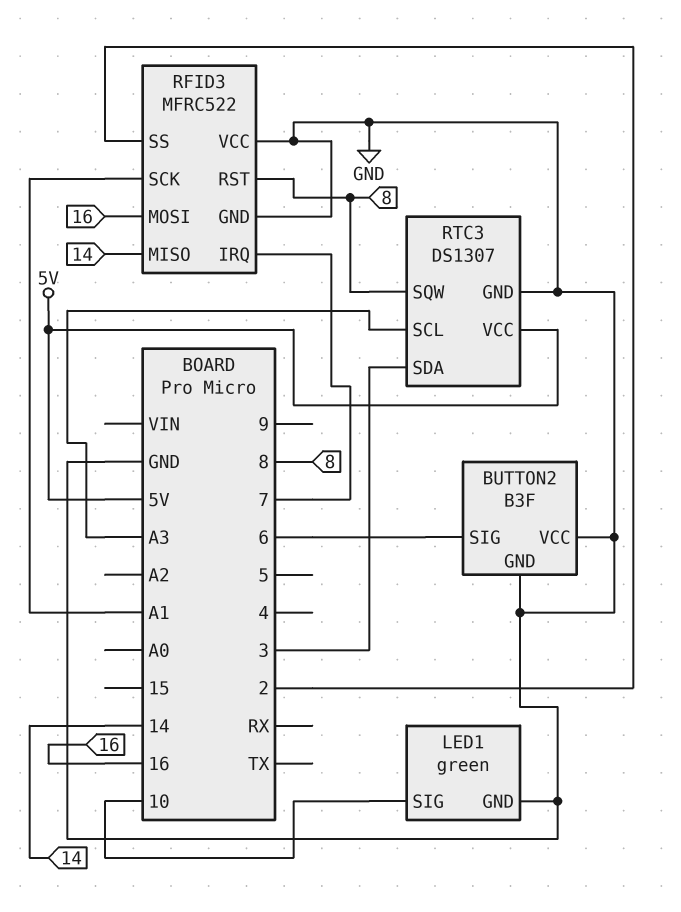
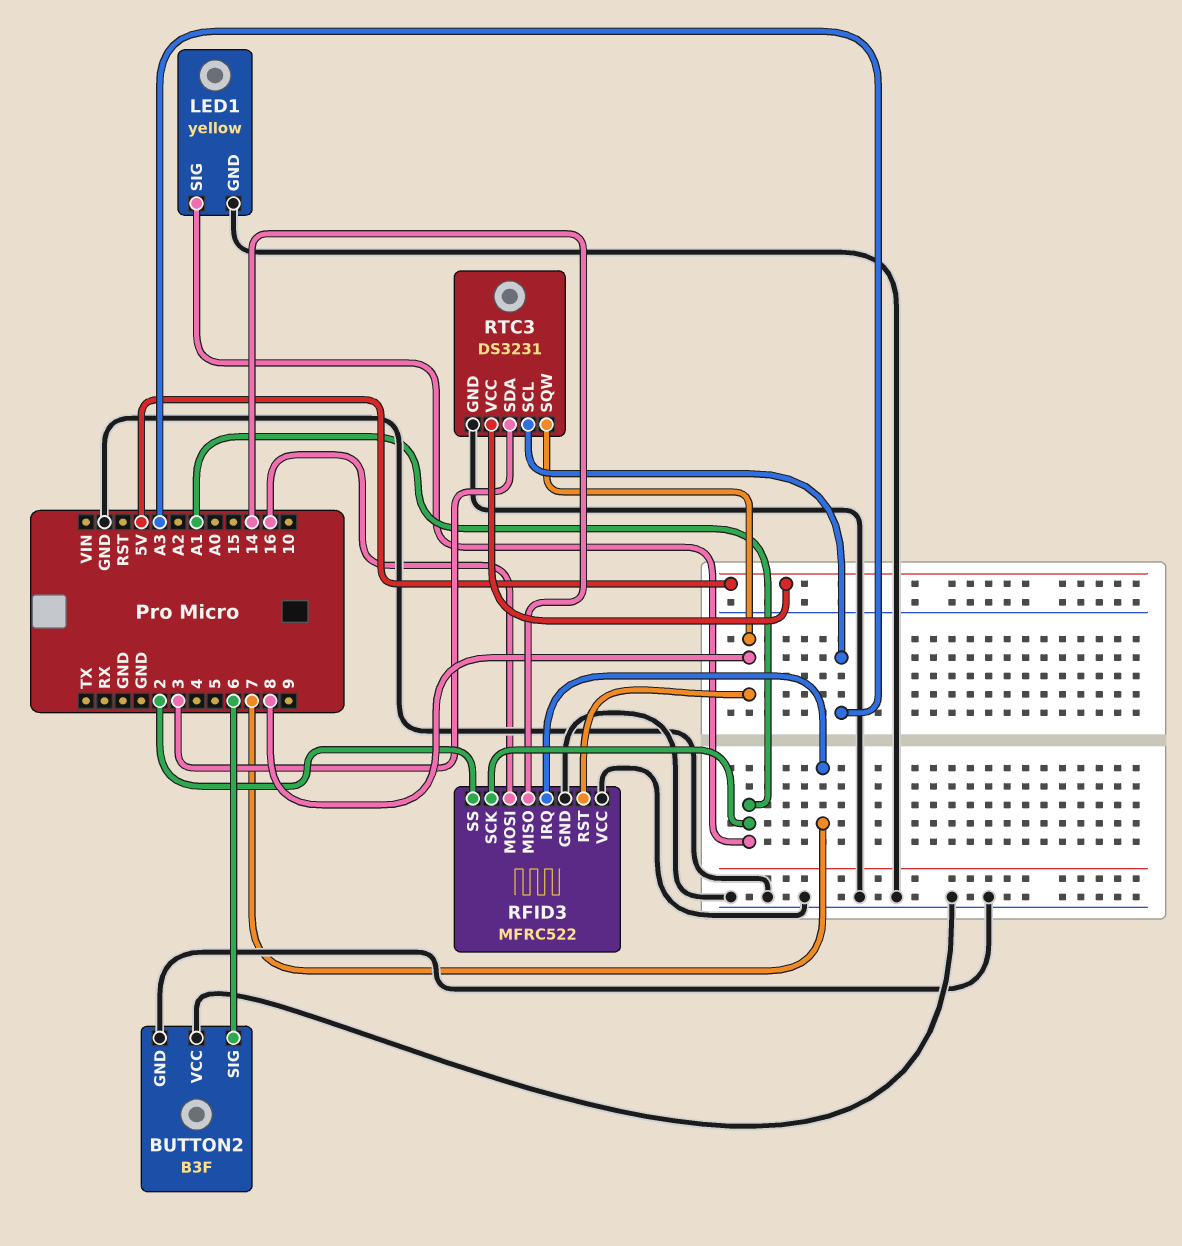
LED1: green -> yellow
LED1 pin SIG: 10 -> A1
RTC3: DS1307 -> DS3231

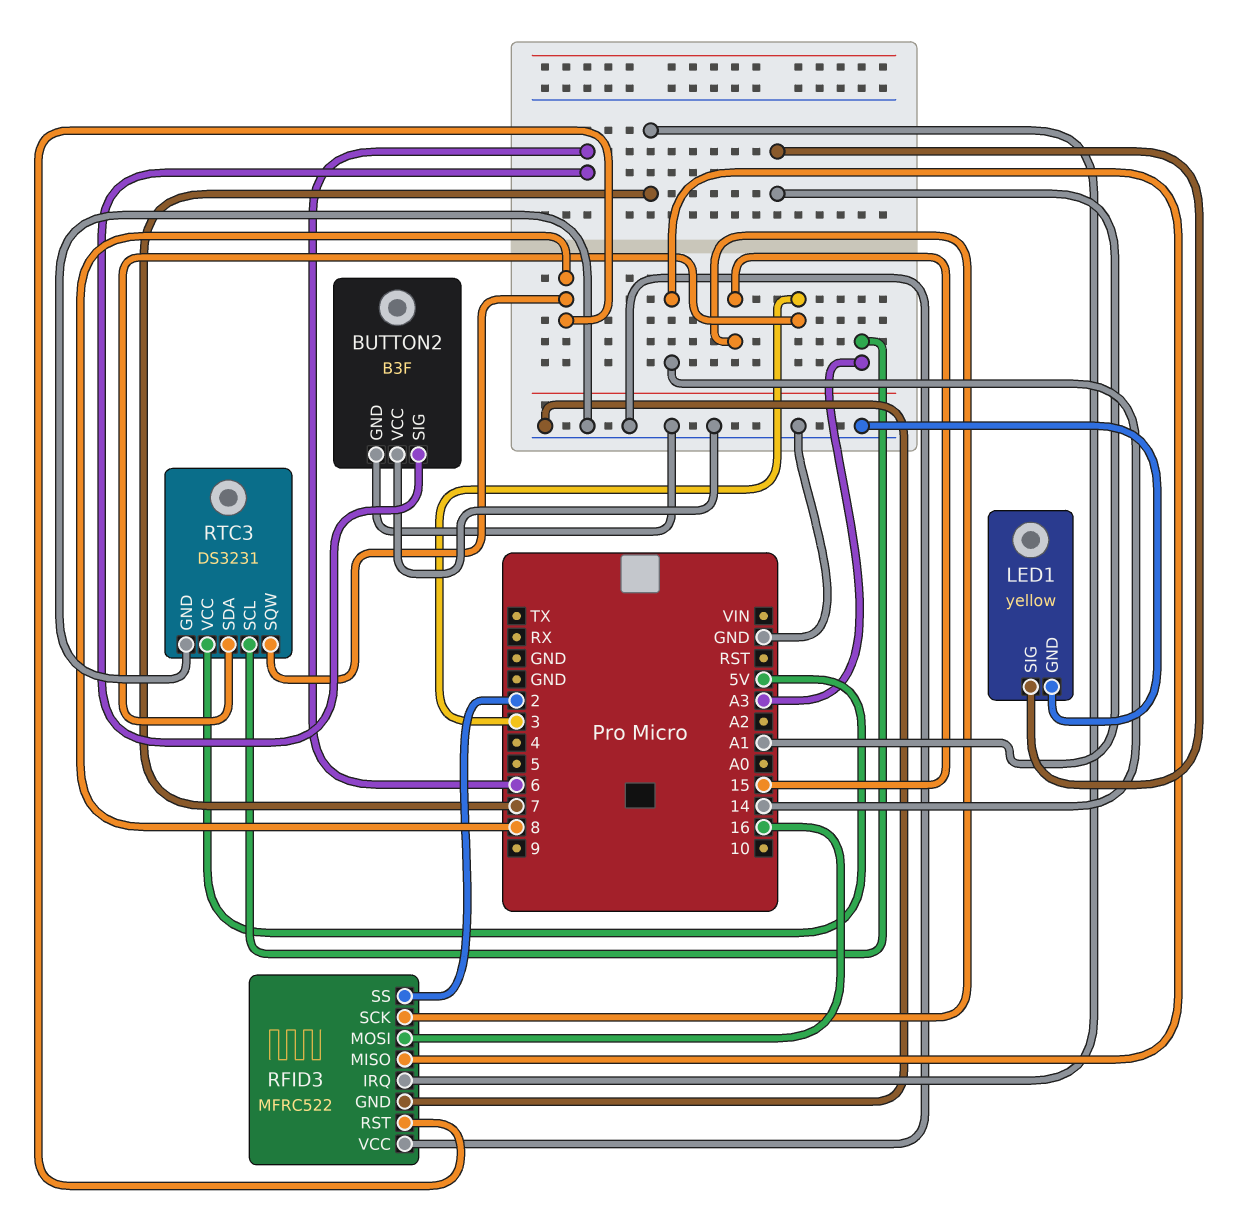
RFID3 pin SCK: A1 -> 15

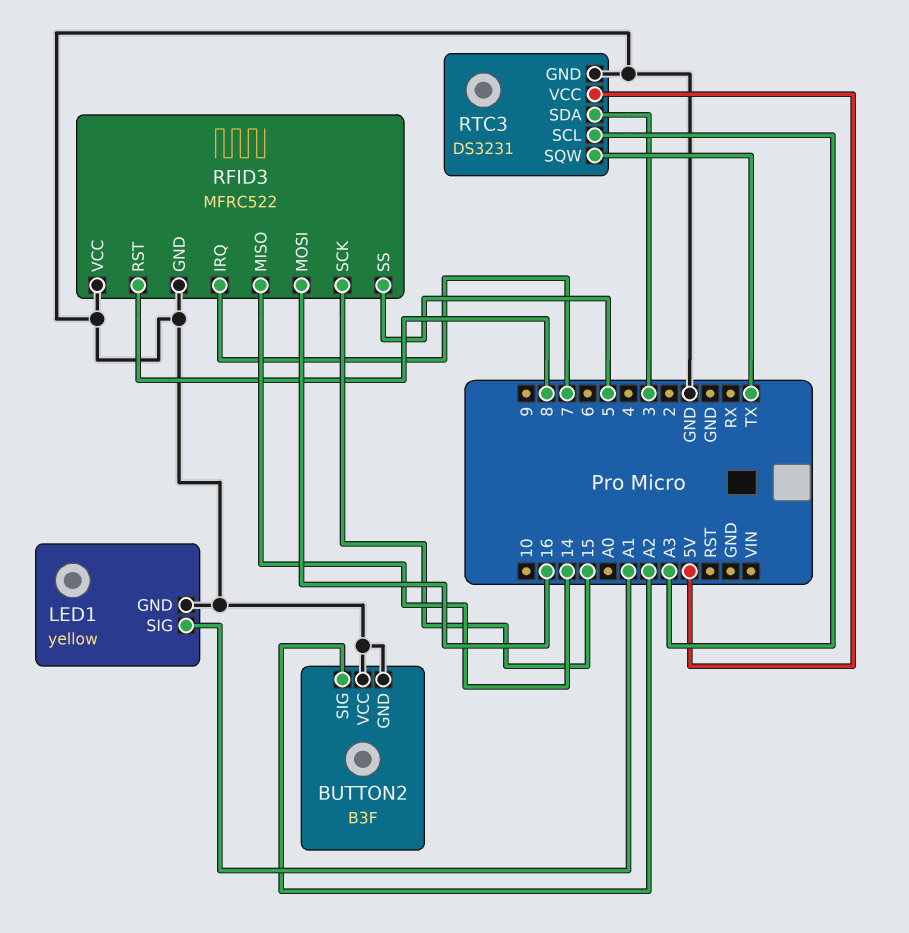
BUTTON2 pin SIG: 6 -> A2
RFID3 pin SS: 2 -> 5
RTC3 pin SQW: 8 -> TX

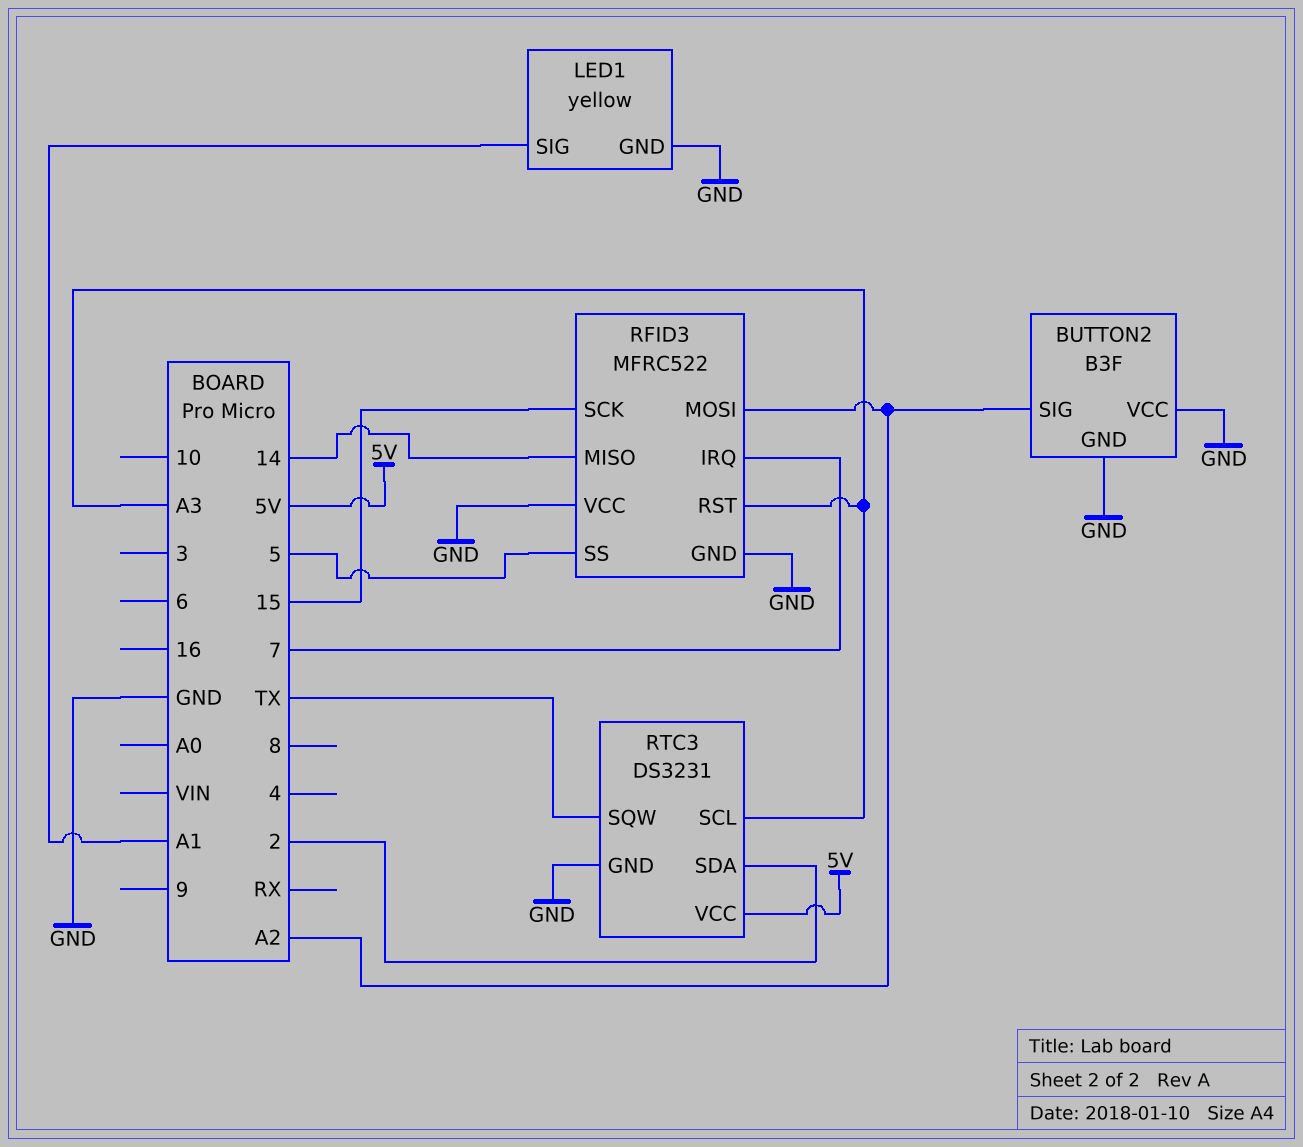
RFID3 pin MOSI: 16 -> A2
RFID3 pin RST: 8 -> A3
RTC3 pin SDA: 3 -> 2

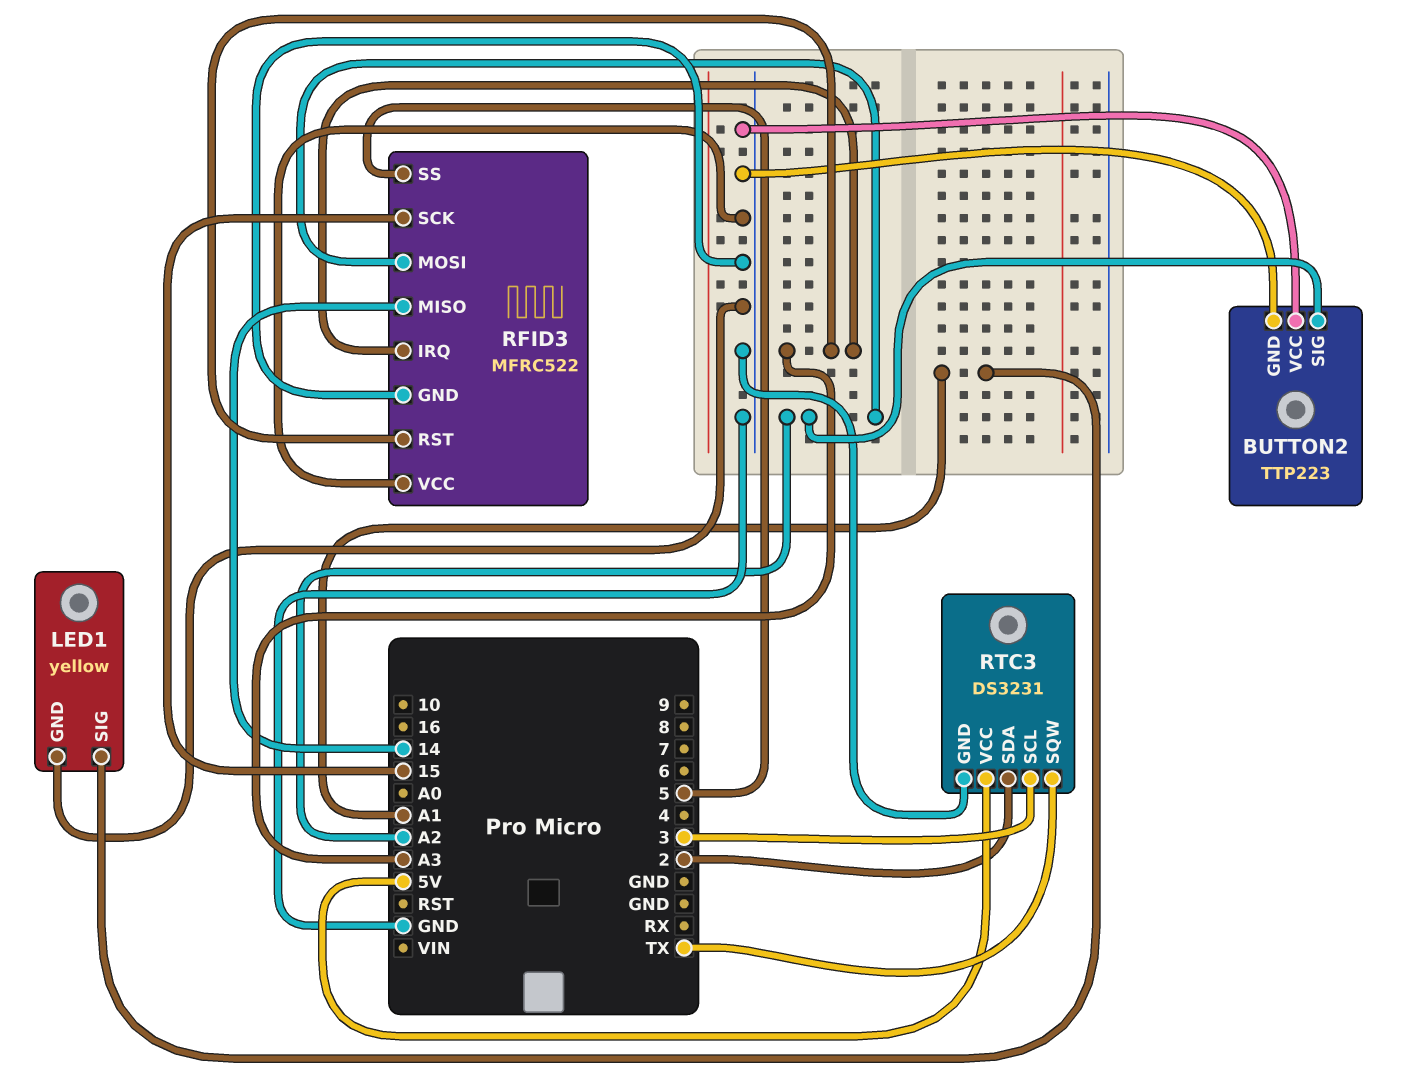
BUTTON2: B3F -> TTP223
RFID3 pin IRQ: 7 -> A3
RTC3 pin SCL: A3 -> 3

